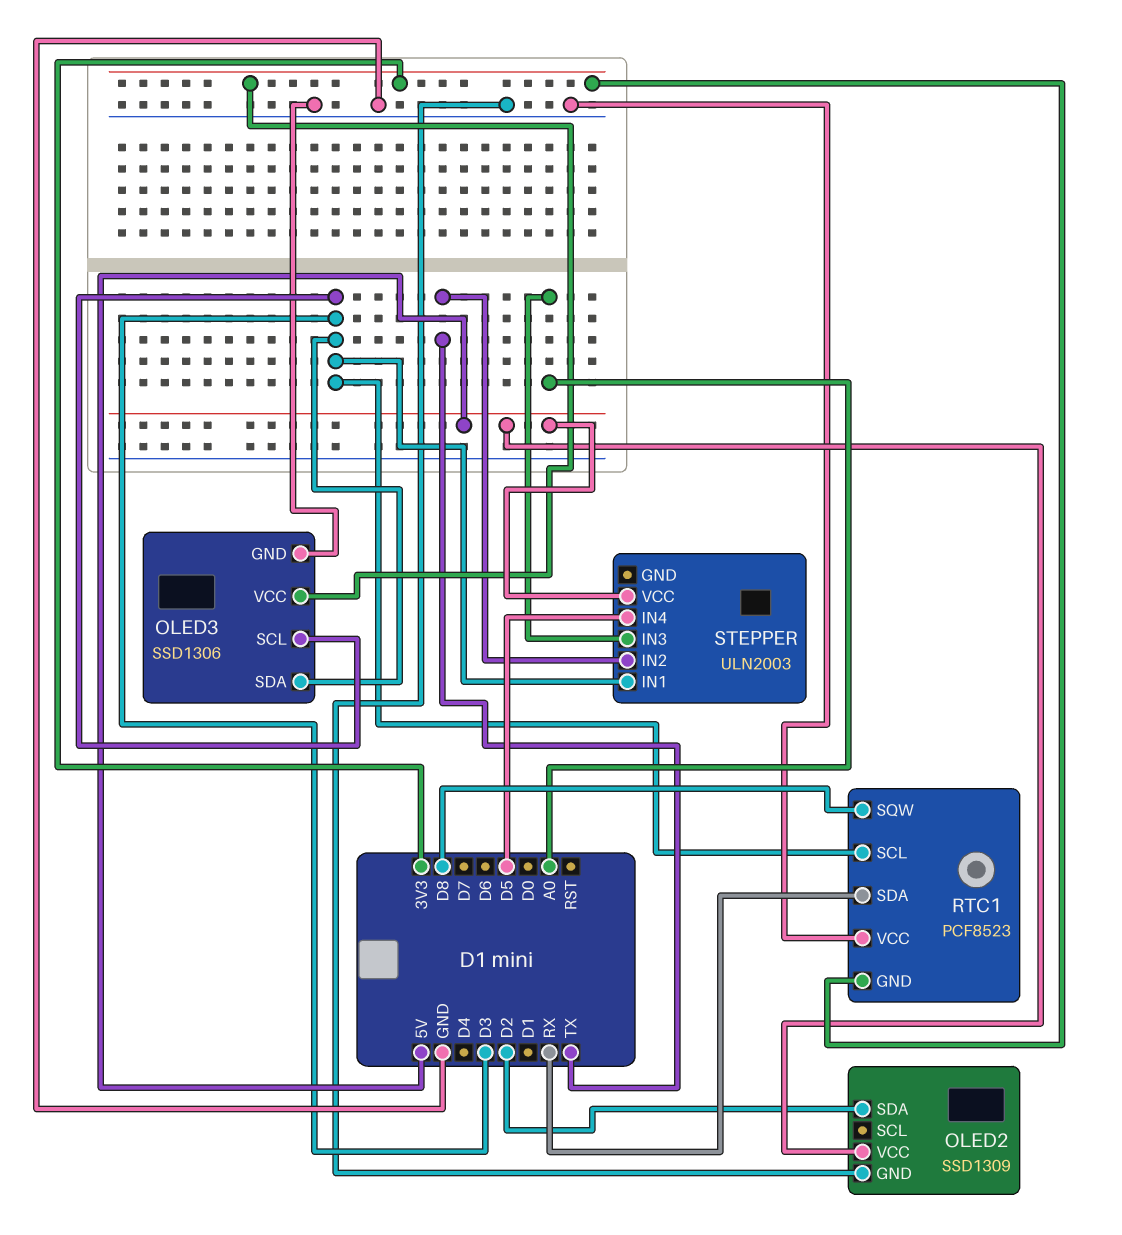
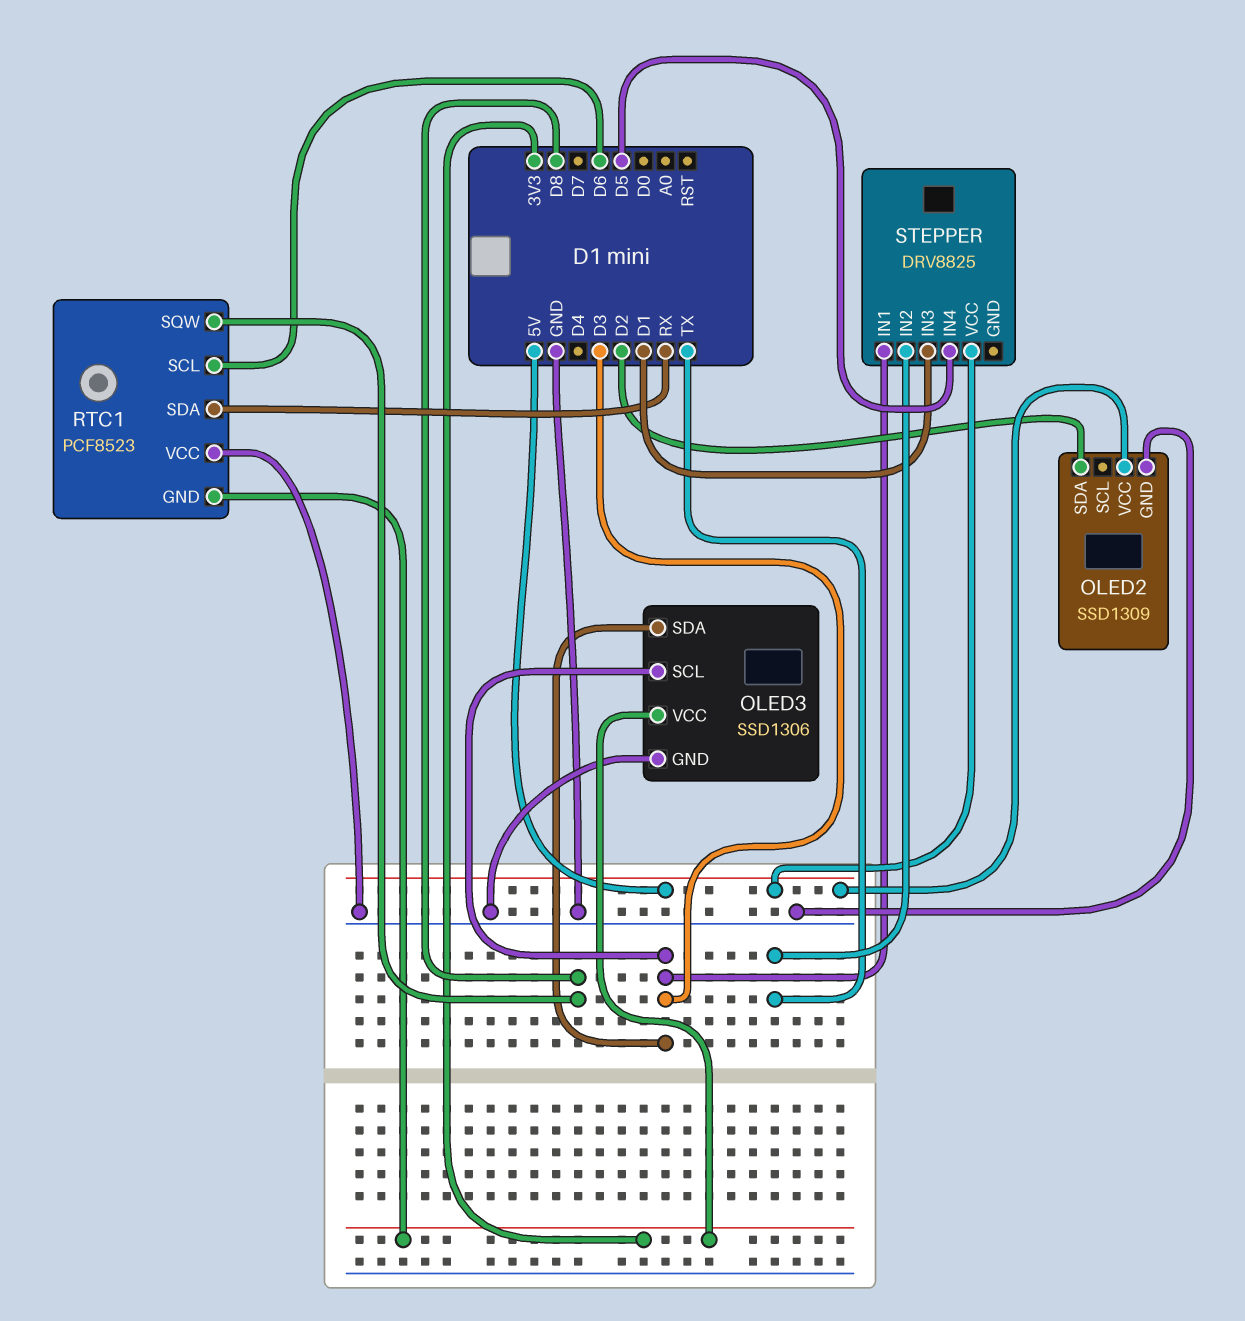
RTC1 pin SCL: D3 -> D6
STEPPER: ULN2003 -> DRV8825
STEPPER pin IN3: A0 -> D1

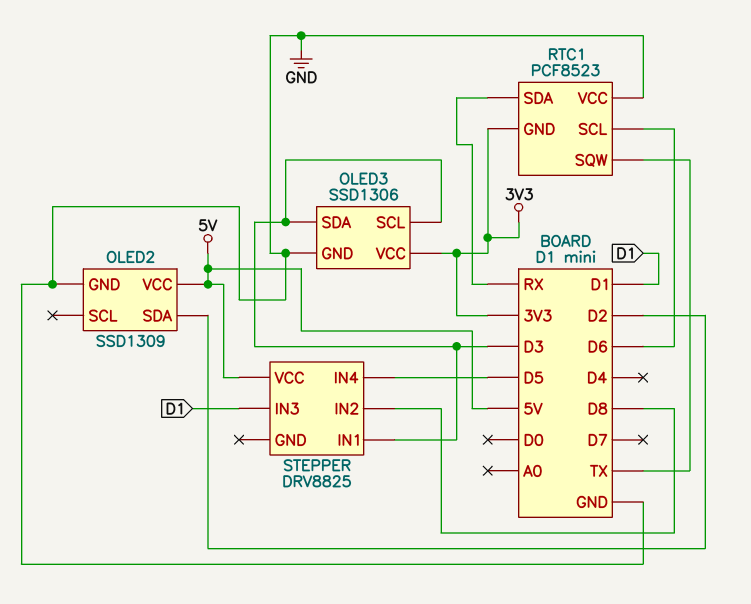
RTC1 pin SQW: D8 -> TX
STEPPER pin IN2: TX -> D8

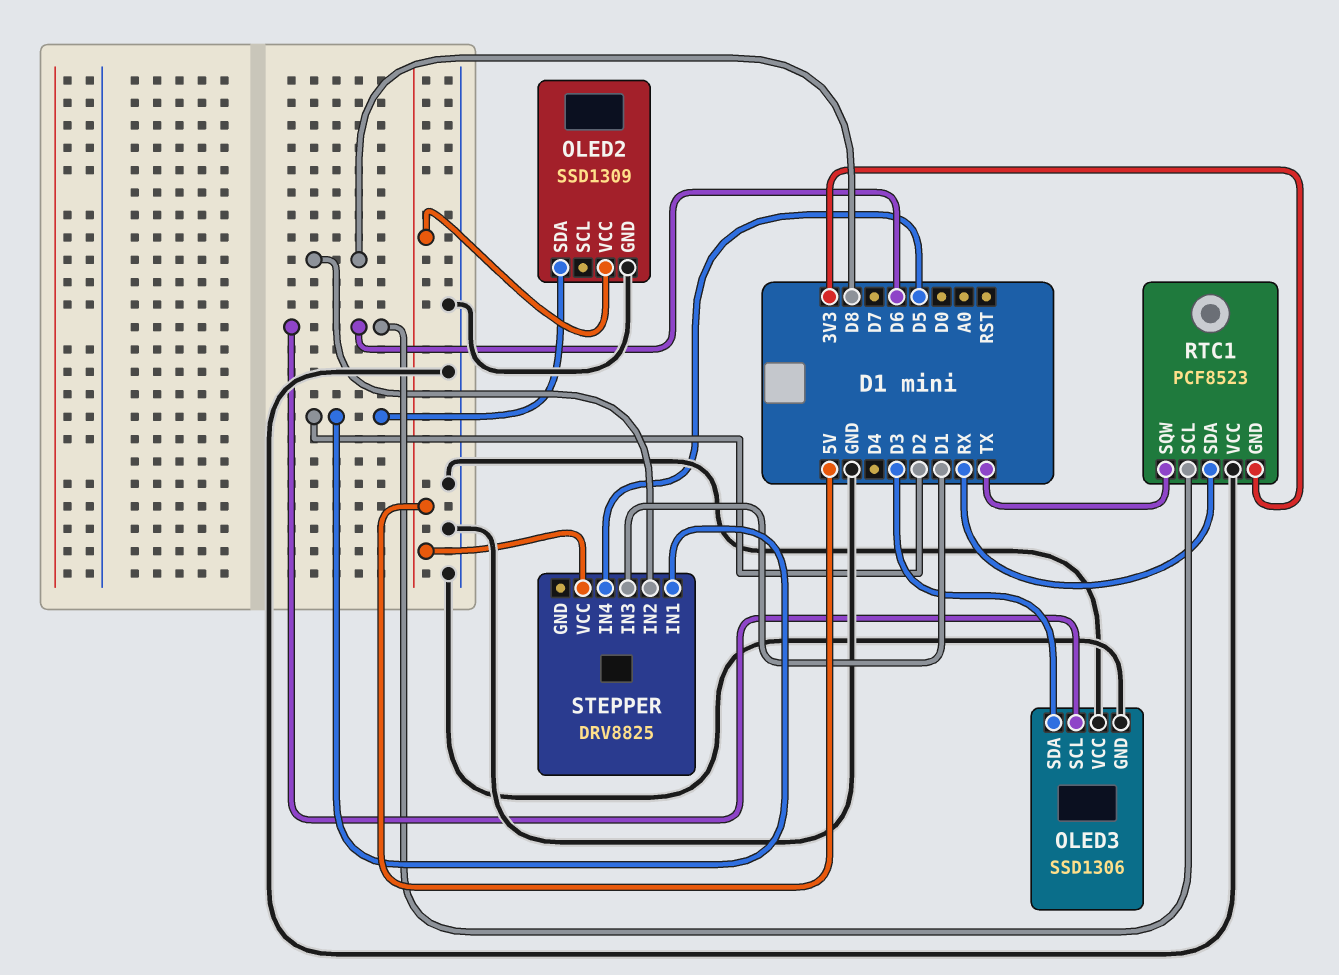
OLED3 pin SCL: D3 -> D6
OLED3 pin VCC: 3V3 -> GND
STEPPER pin IN1: D3 -> D2

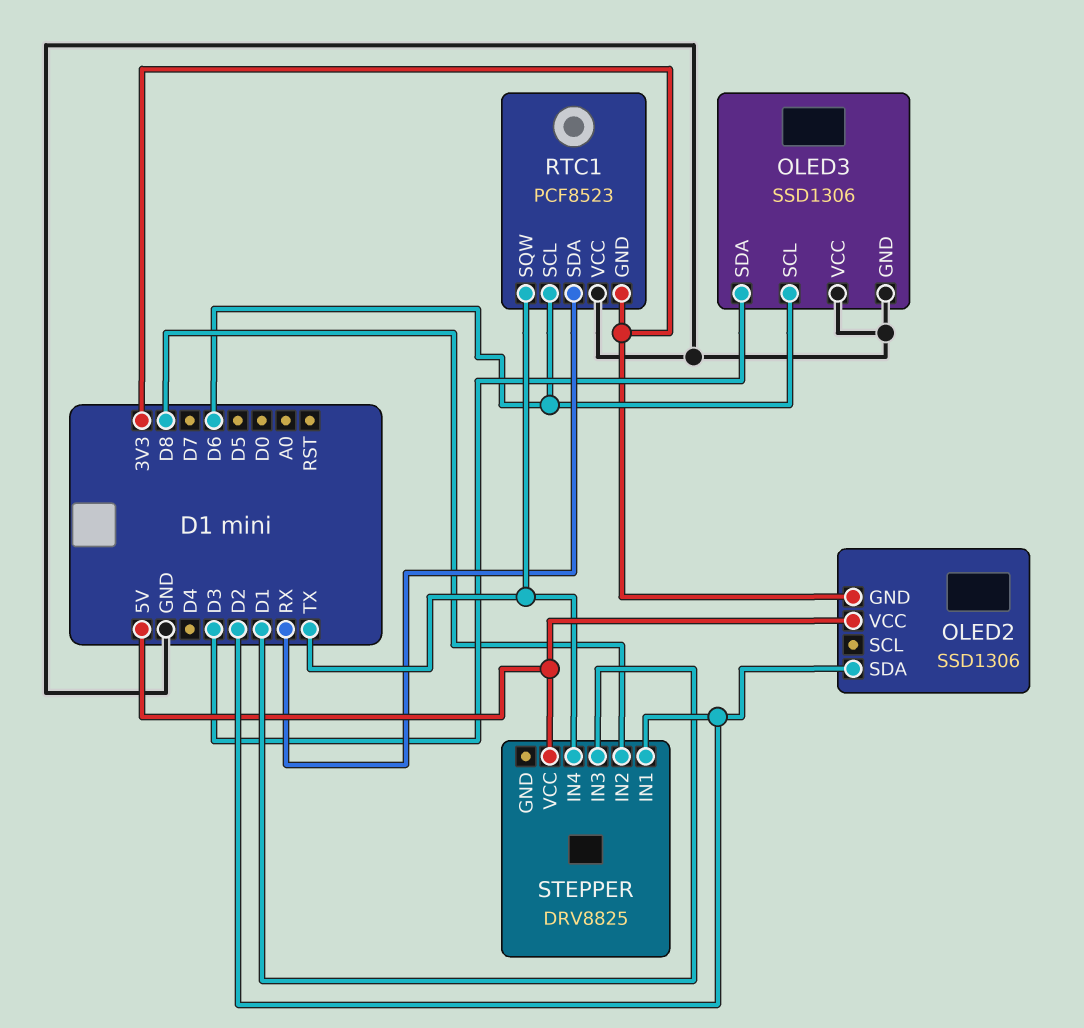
OLED2: SSD1309 -> SSD1306
OLED2 pin GND: GND -> 3V3
STEPPER pin IN4: D5 -> TX

